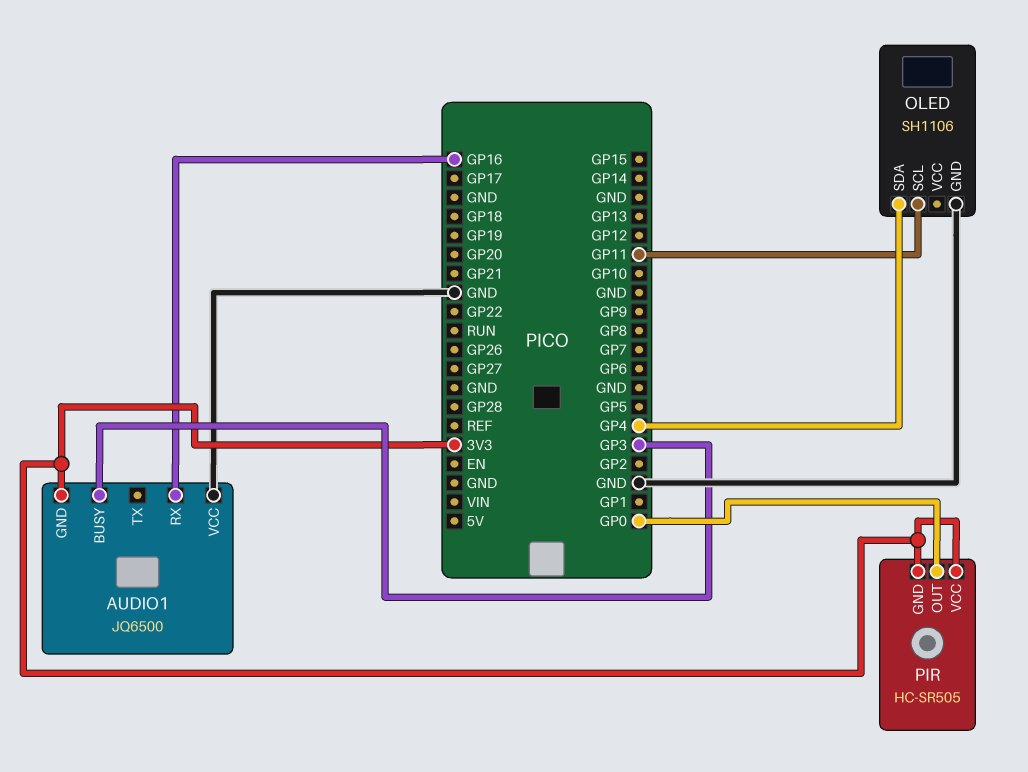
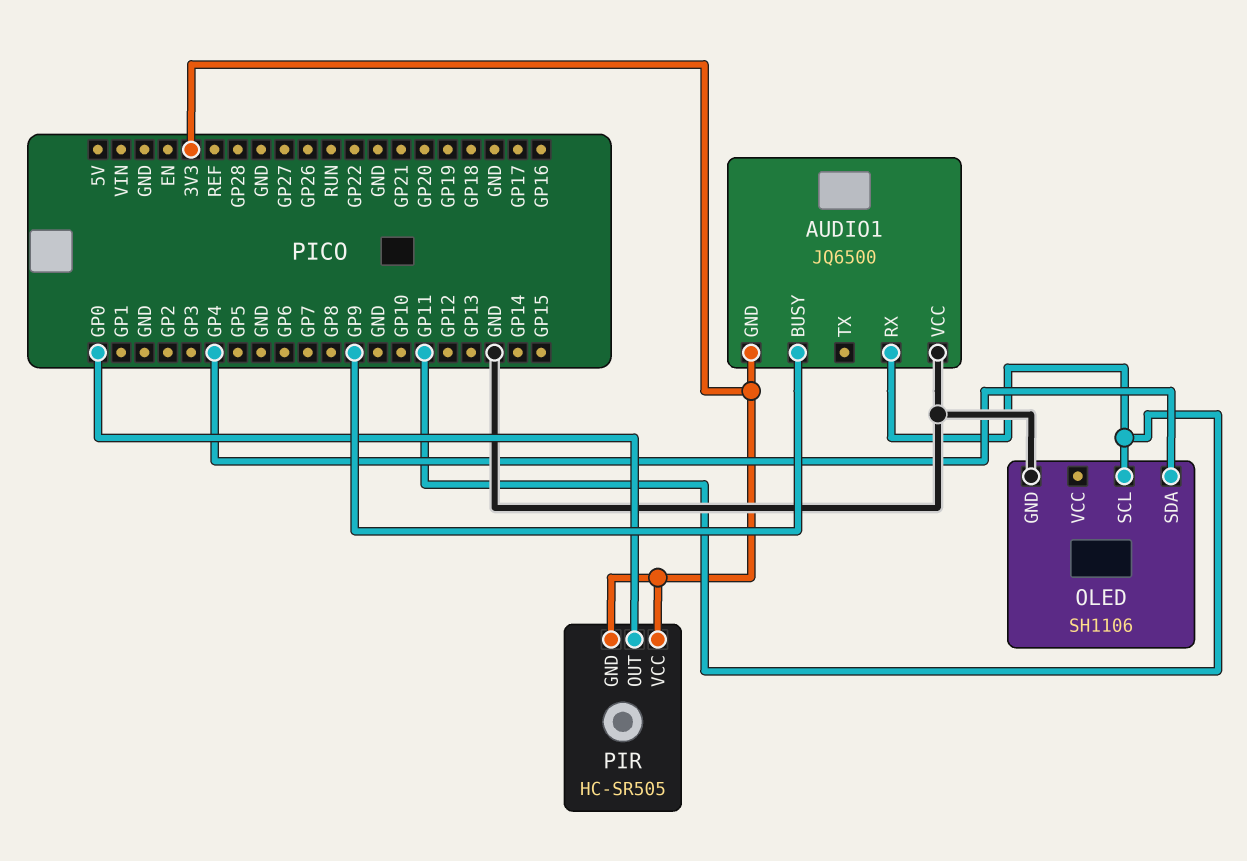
AUDIO1 pin BUSY: GP3 -> GP9
AUDIO1 pin RX: GP16 -> GP11

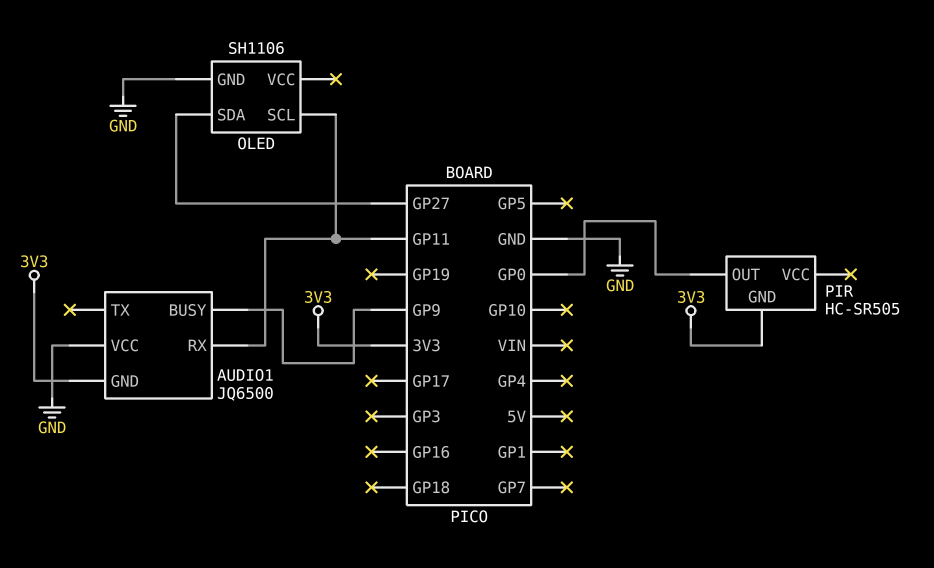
OLED pin SDA: GP4 -> GP27
PIR pin VCC: 3V3 -> none

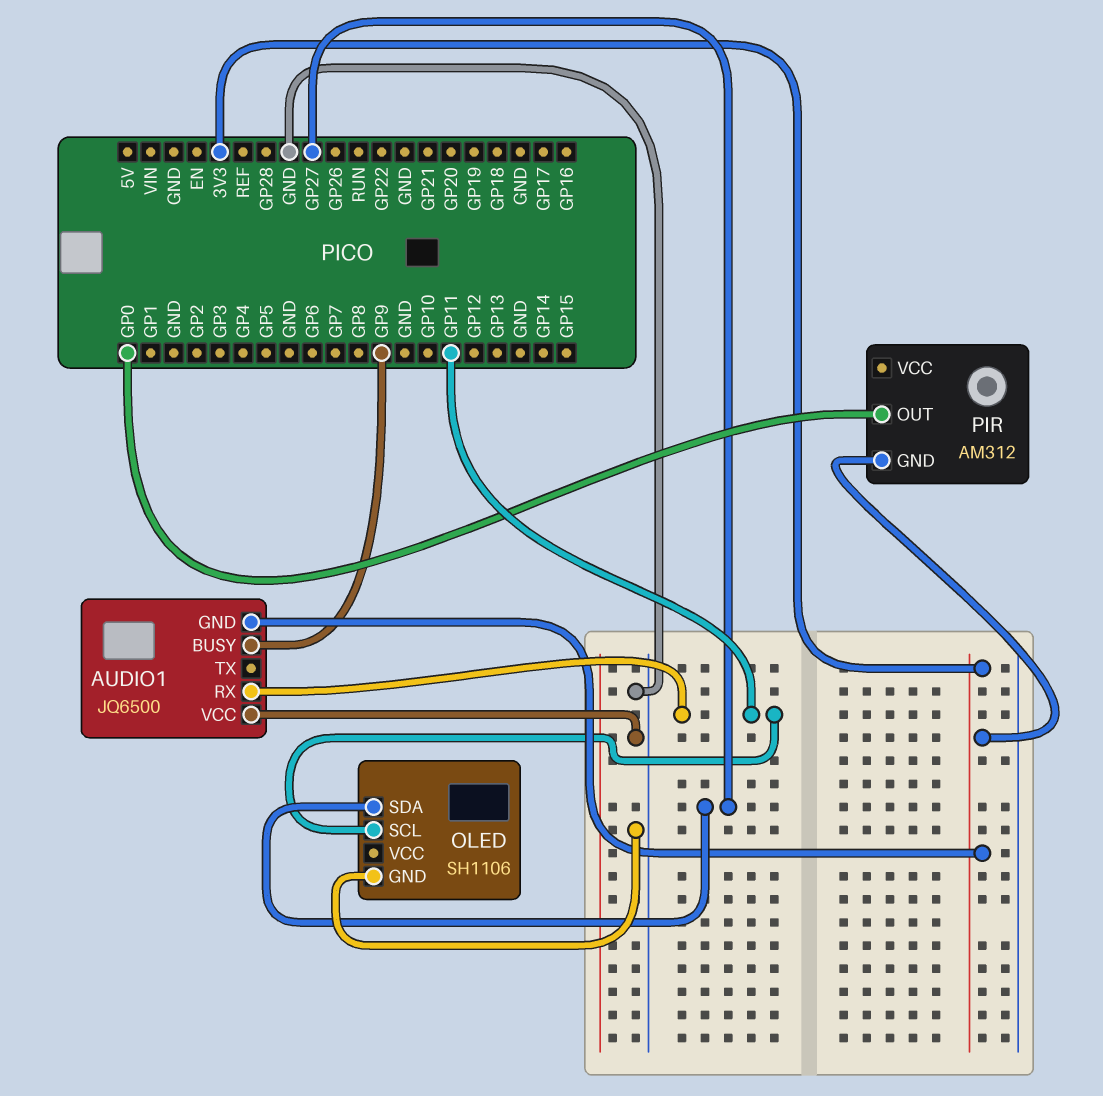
PIR: HC-SR505 -> AM312

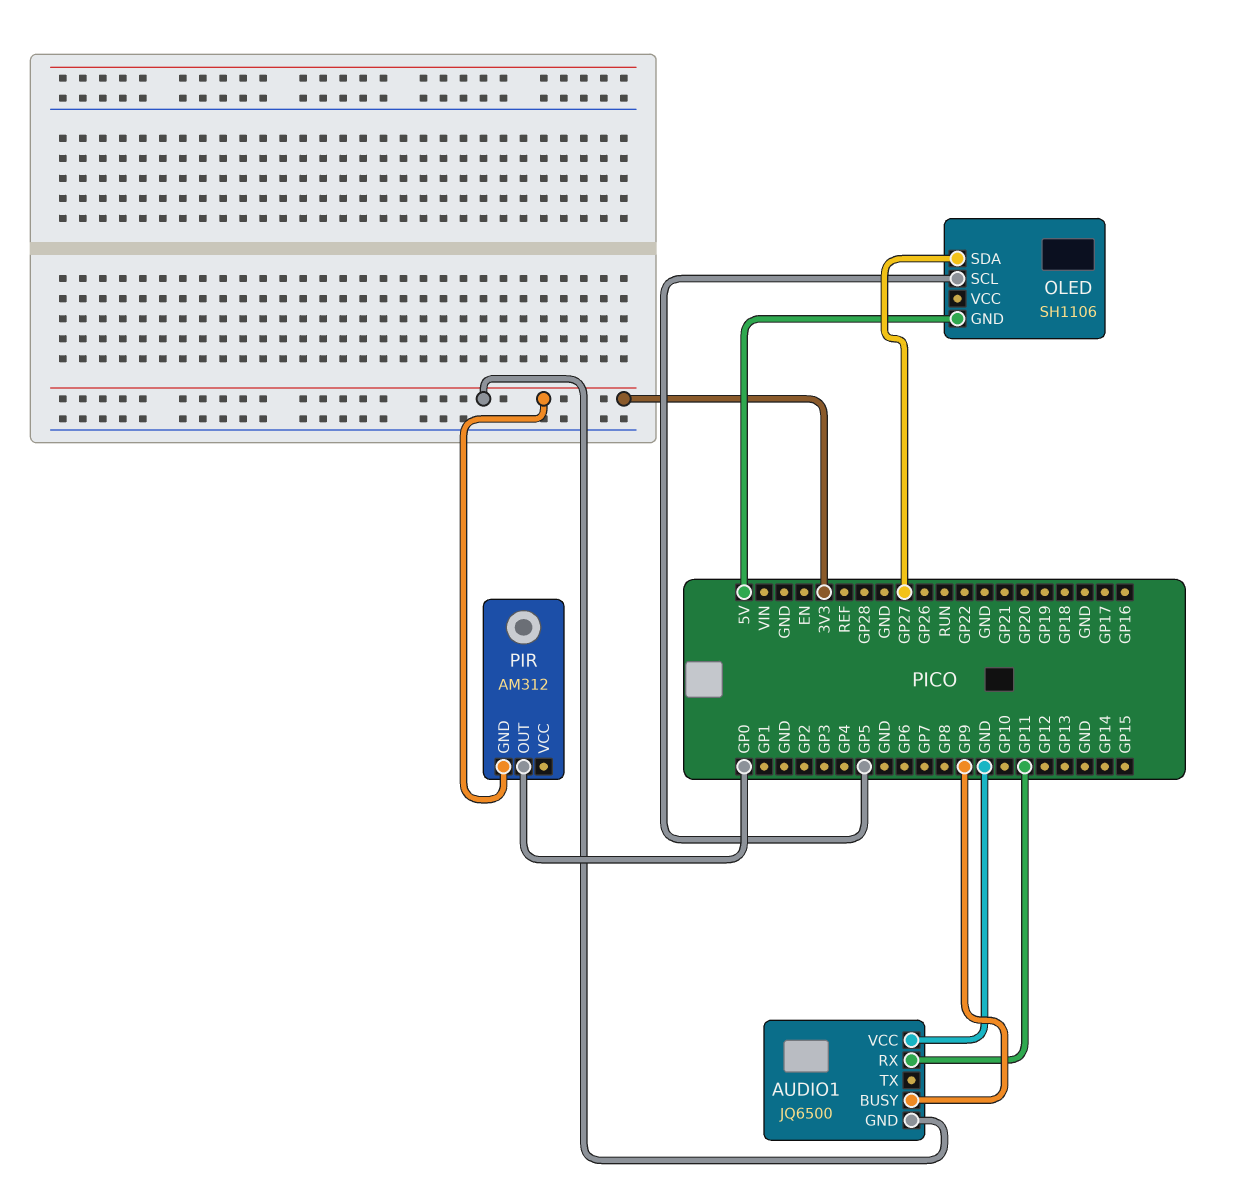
OLED pin GND: GND -> 5V
OLED pin SCL: GP11 -> GP5

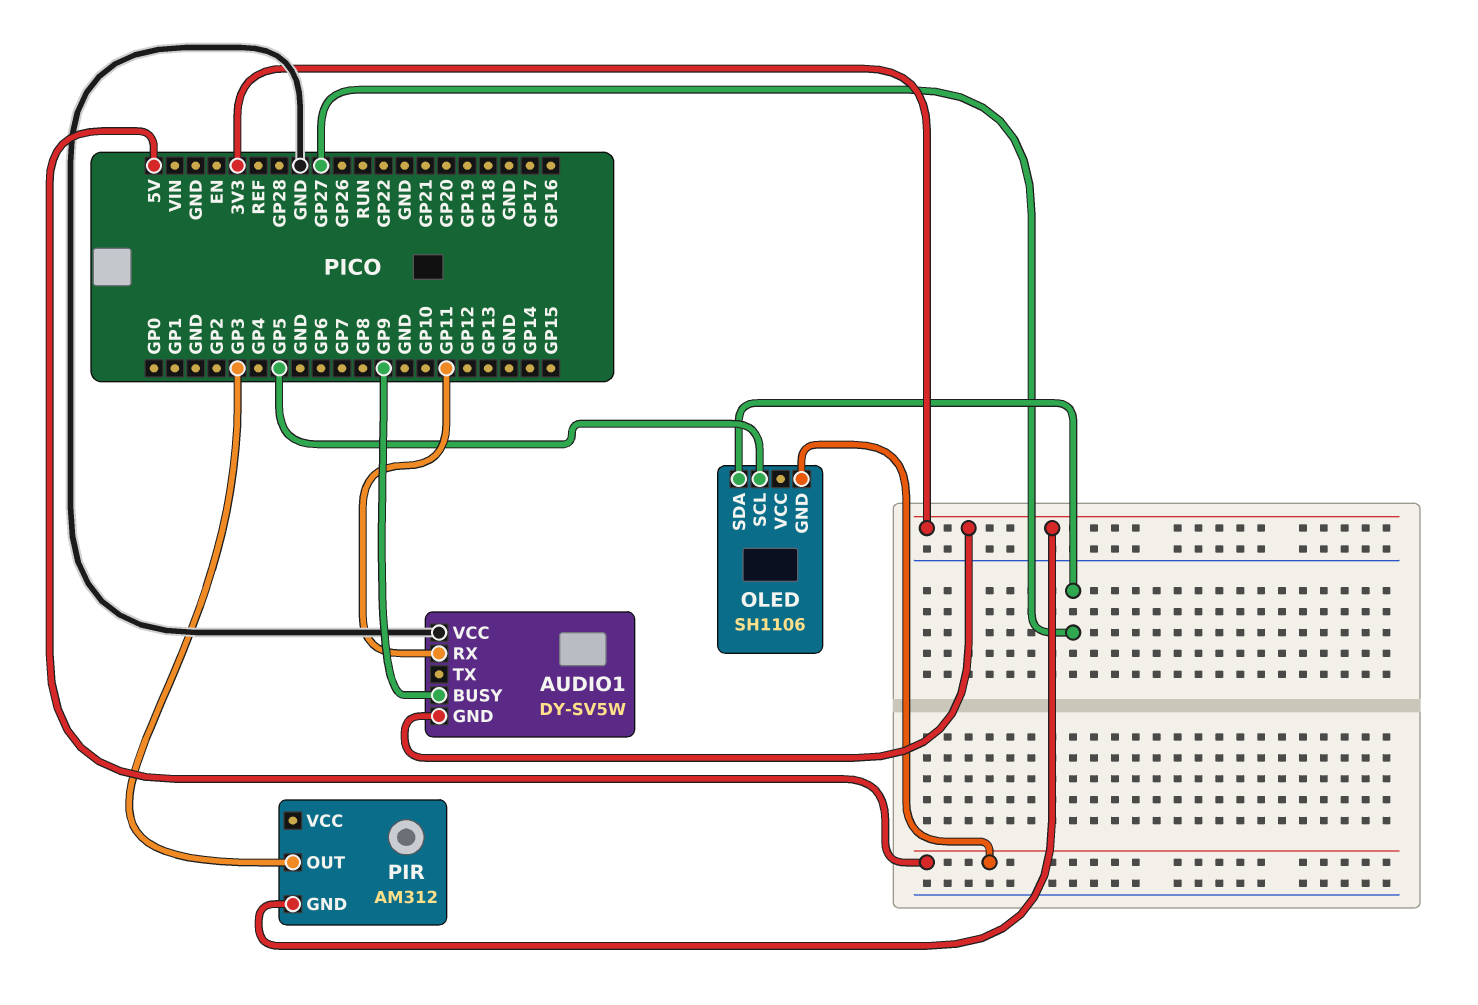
AUDIO1: JQ6500 -> DY-SV5W
PIR pin OUT: GP0 -> GP3

